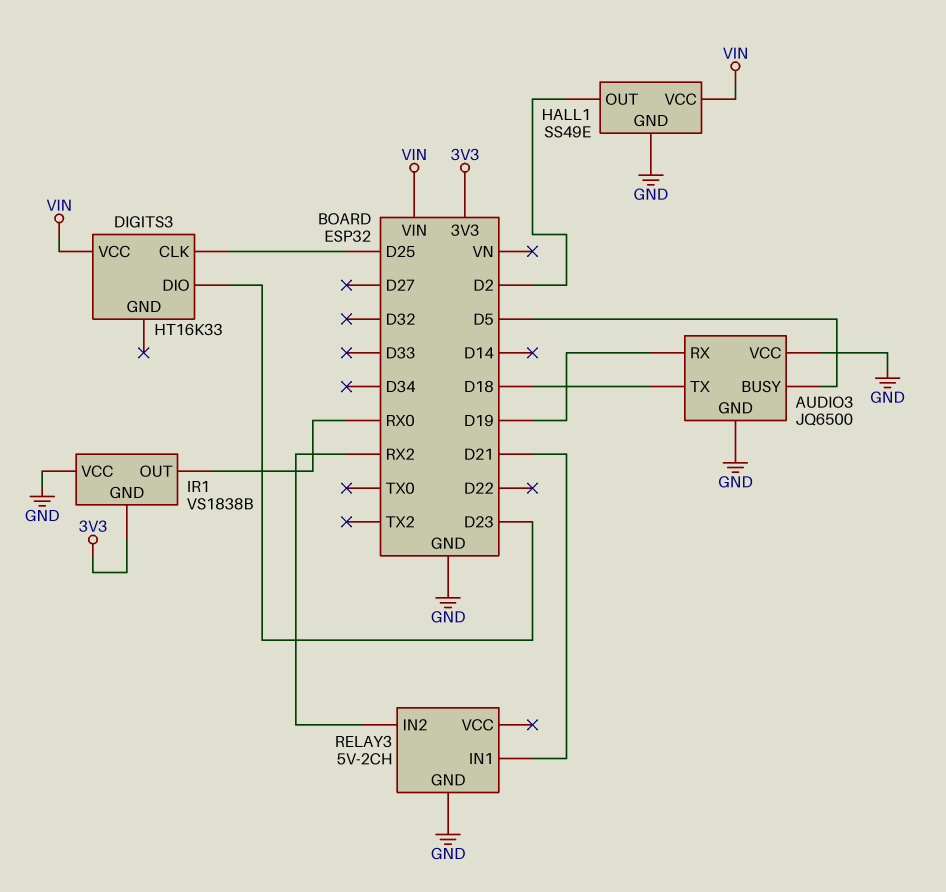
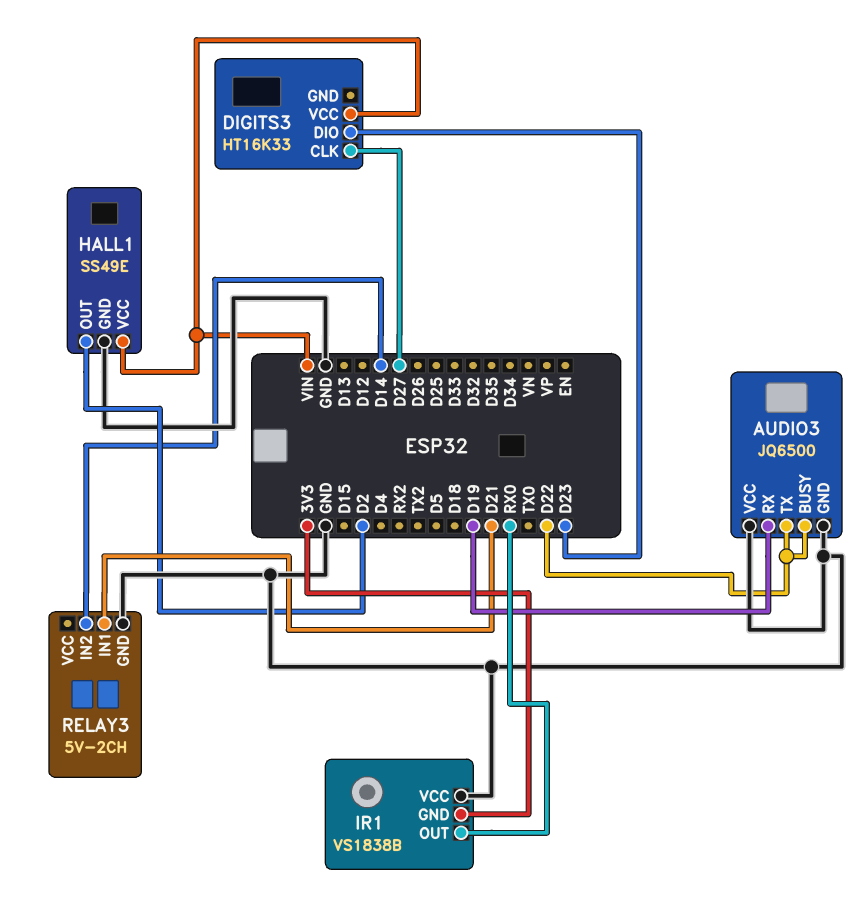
AUDIO3 pin BUSY: D5 -> D22
AUDIO3 pin TX: D18 -> D22
DIGITS3 pin CLK: D25 -> D27
RELAY3 pin IN2: RX2 -> D14

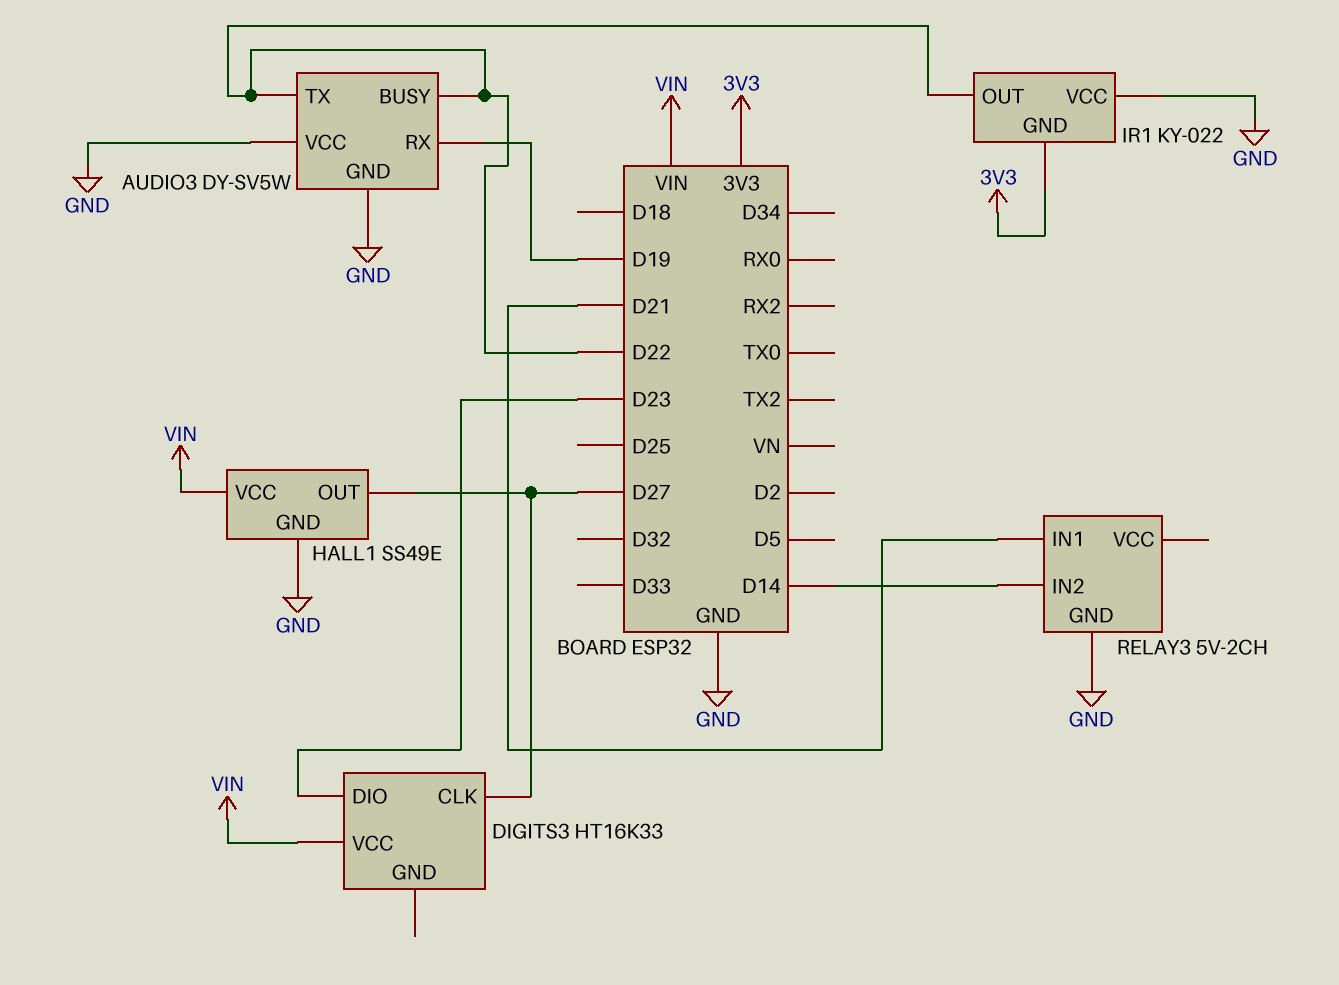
AUDIO3: JQ6500 -> DY-SV5W
HALL1 pin OUT: D2 -> D27
IR1: VS1838B -> KY-022
IR1 pin OUT: RX0 -> D22

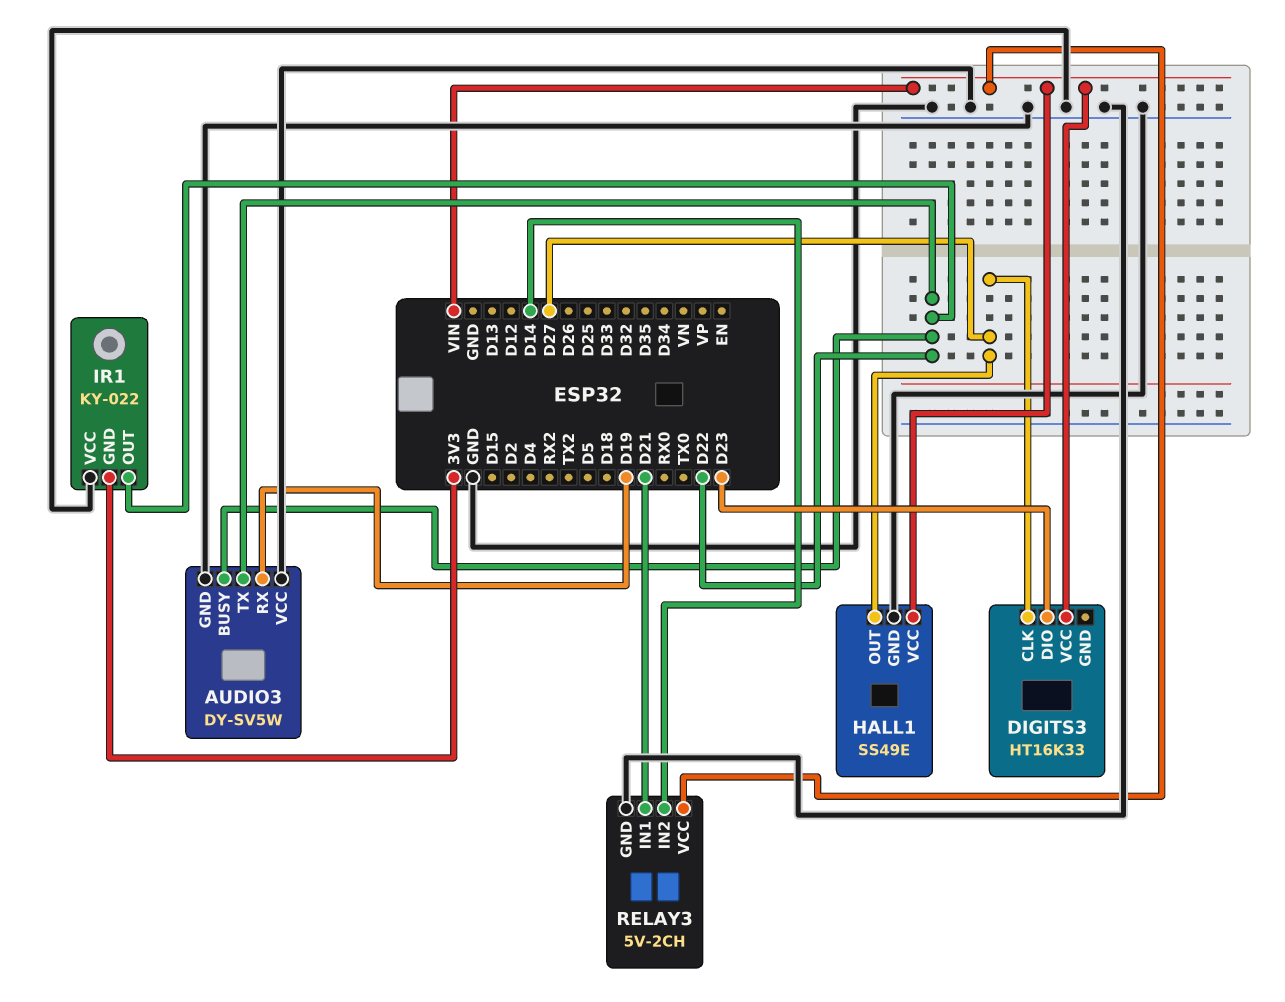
RELAY3 pin VCC: none -> VIN

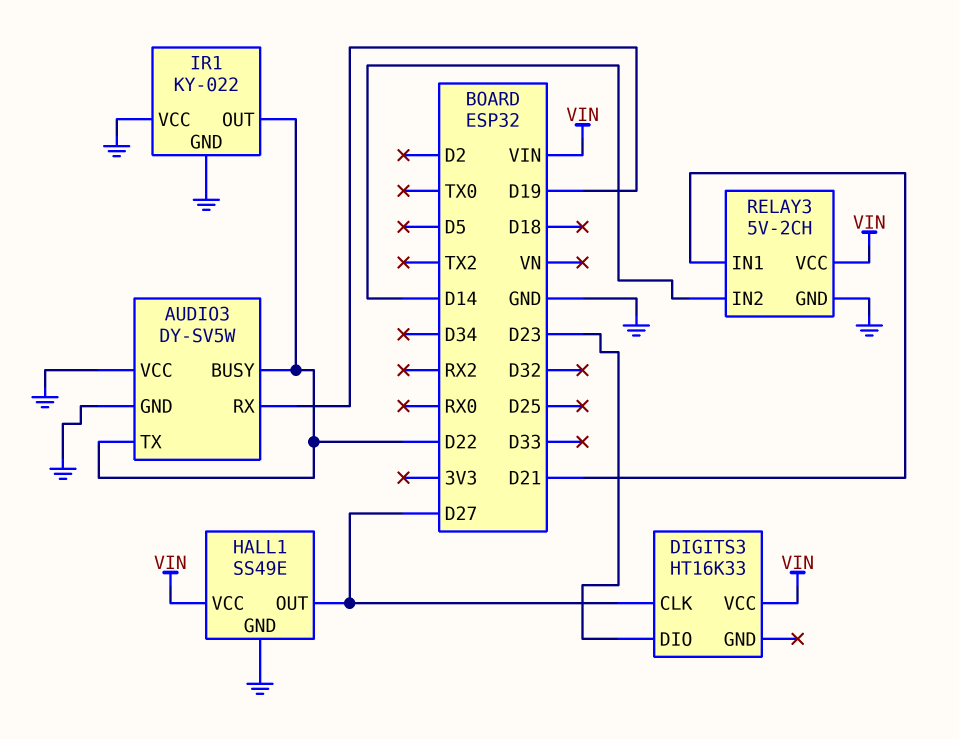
IR1 pin GND: 3V3 -> GND

